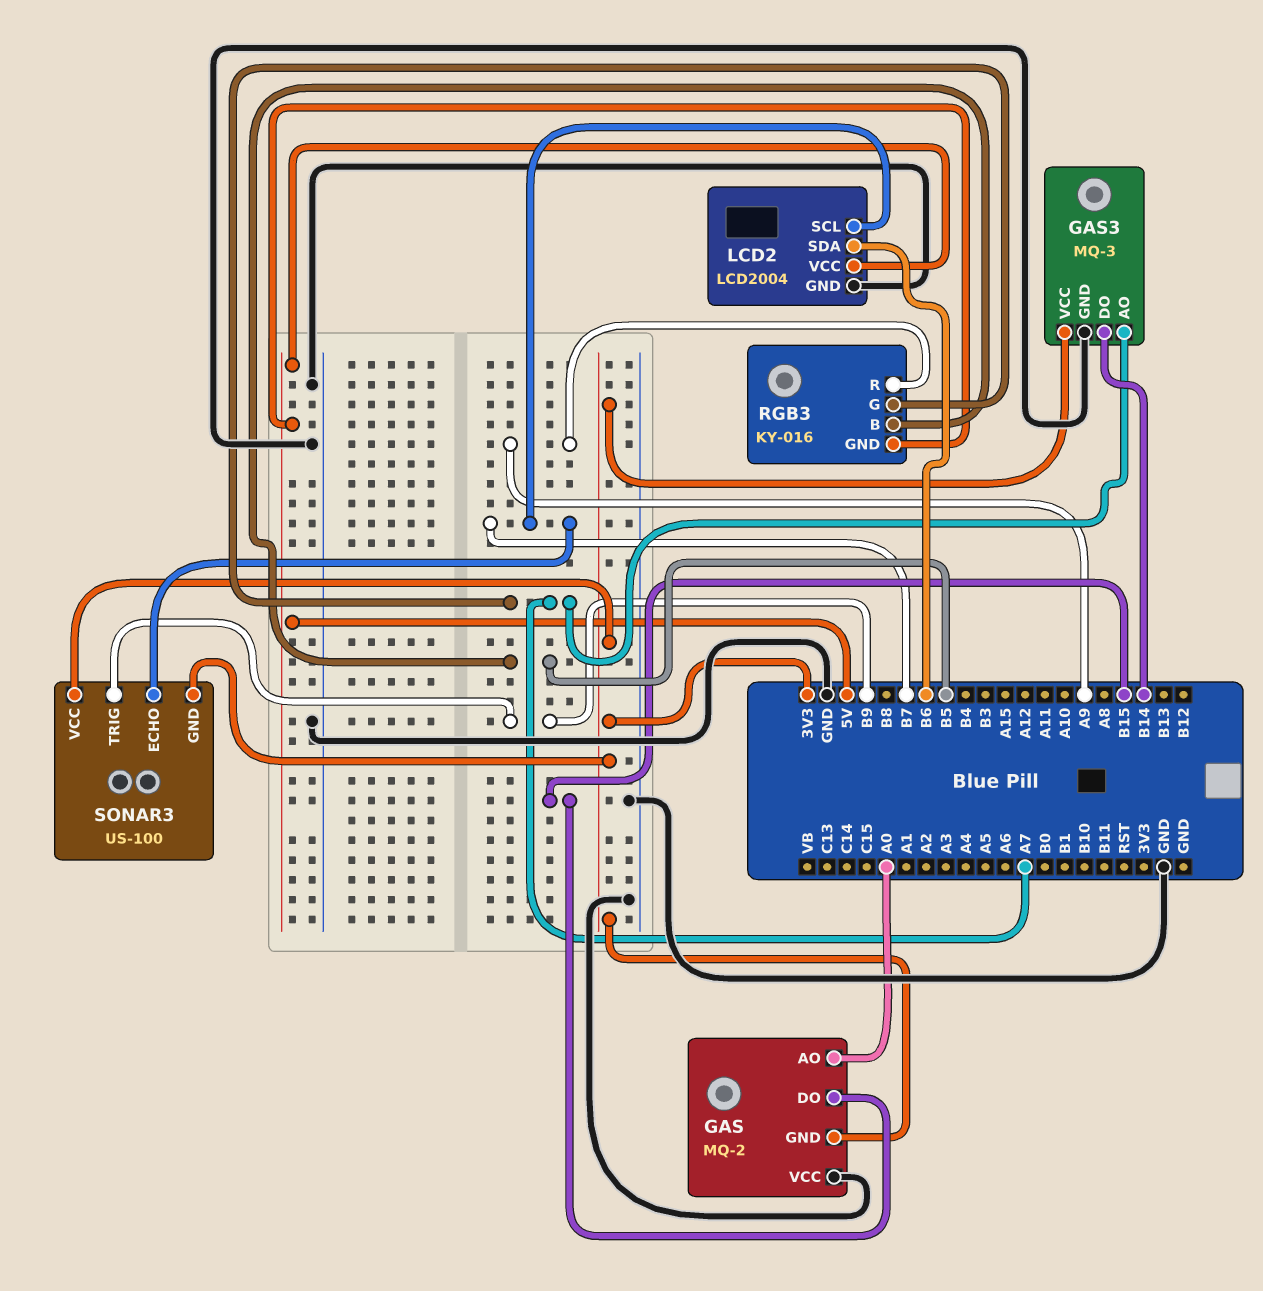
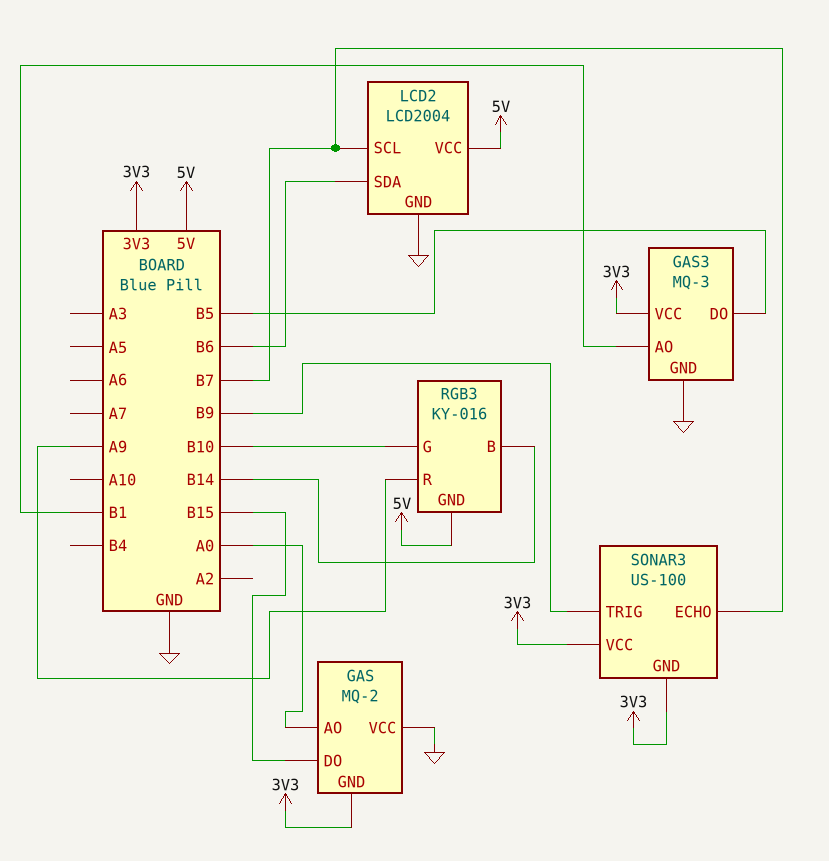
GAS3 pin AO: A7 -> B1
GAS3 pin DO: B14 -> B5
RGB3 pin B: B5 -> B14
RGB3 pin G: A7 -> B10

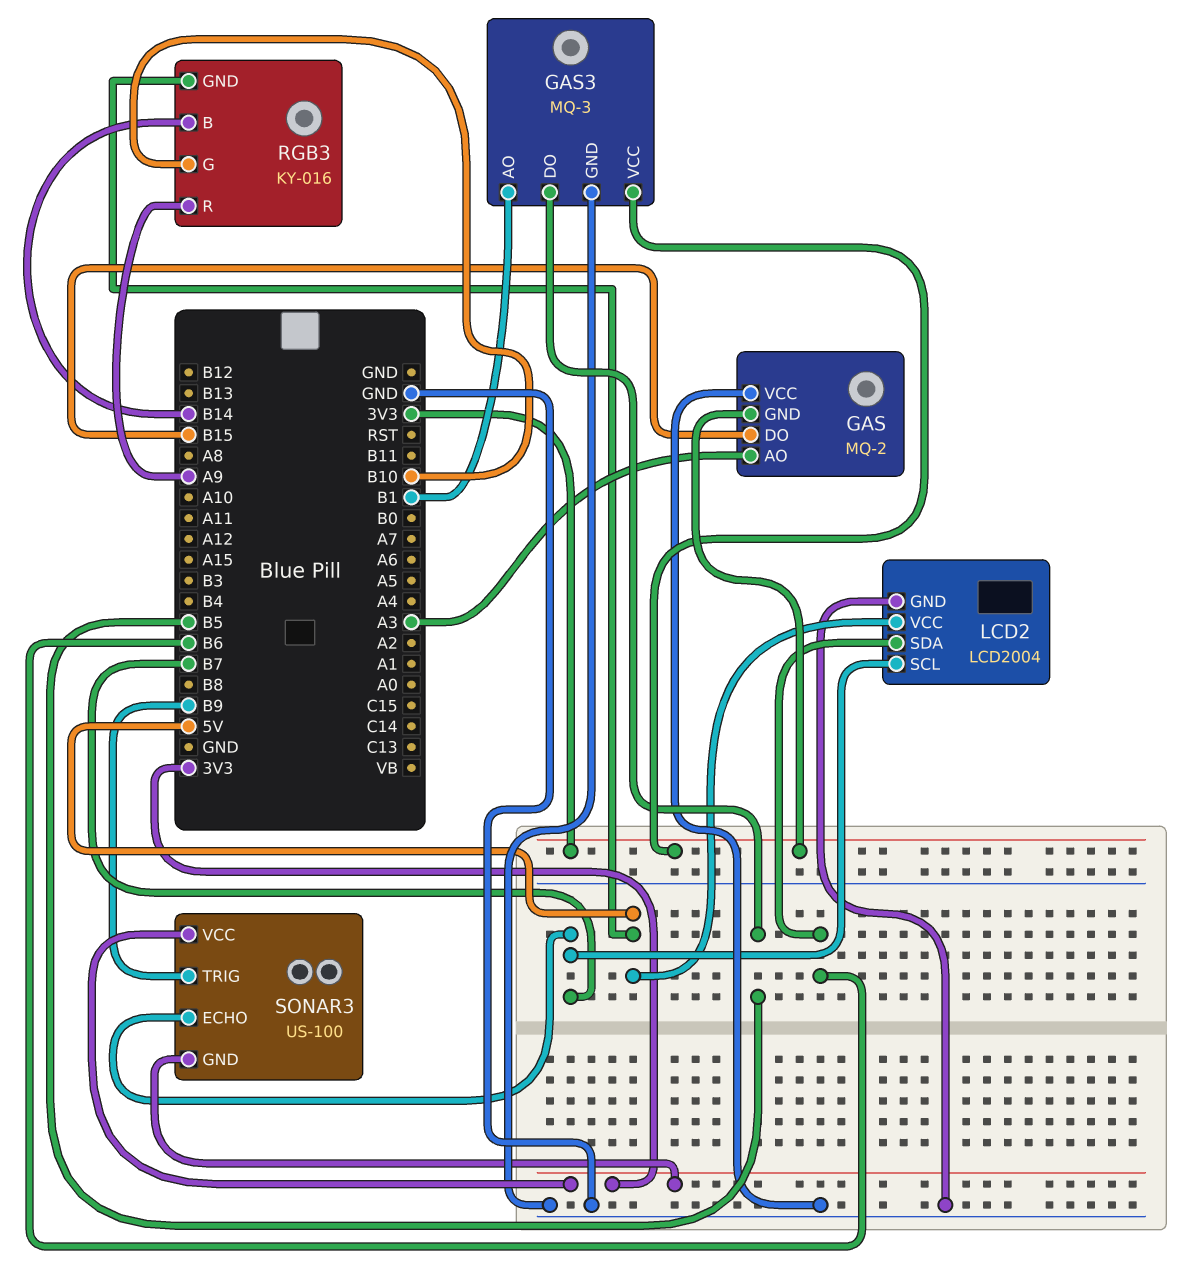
GAS pin AO: A0 -> A3

